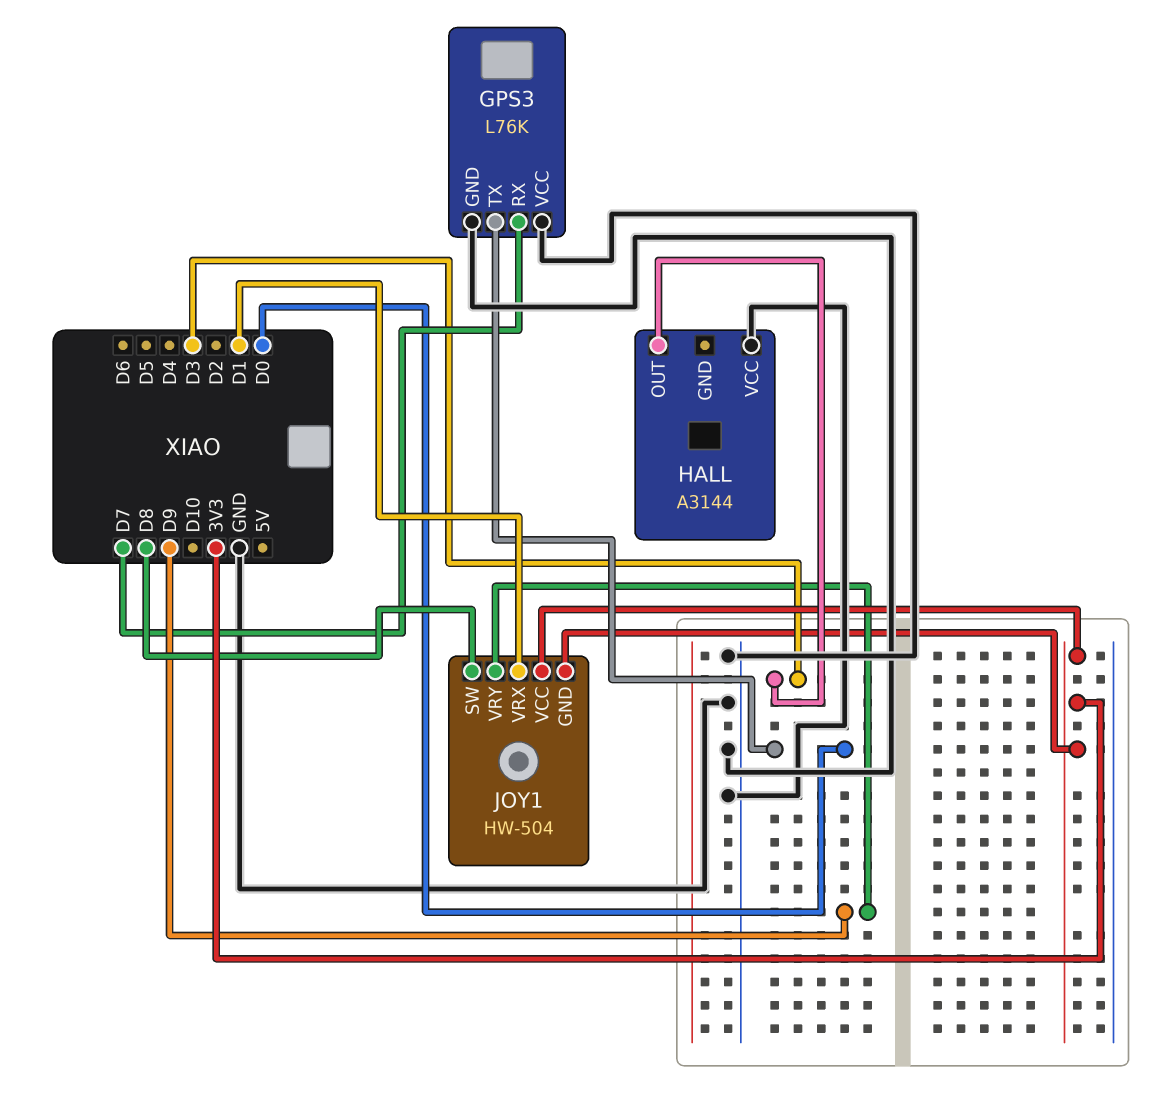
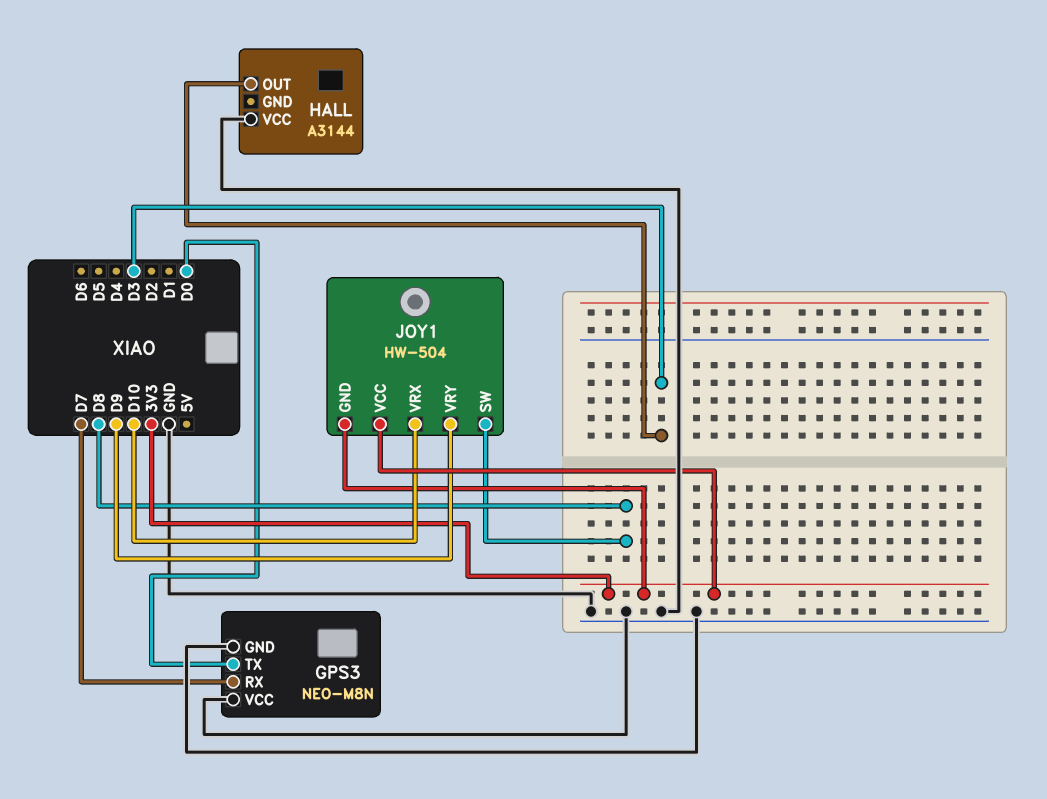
GPS3: L76K -> NEO-M8N
JOY1 pin VRX: D1 -> D10

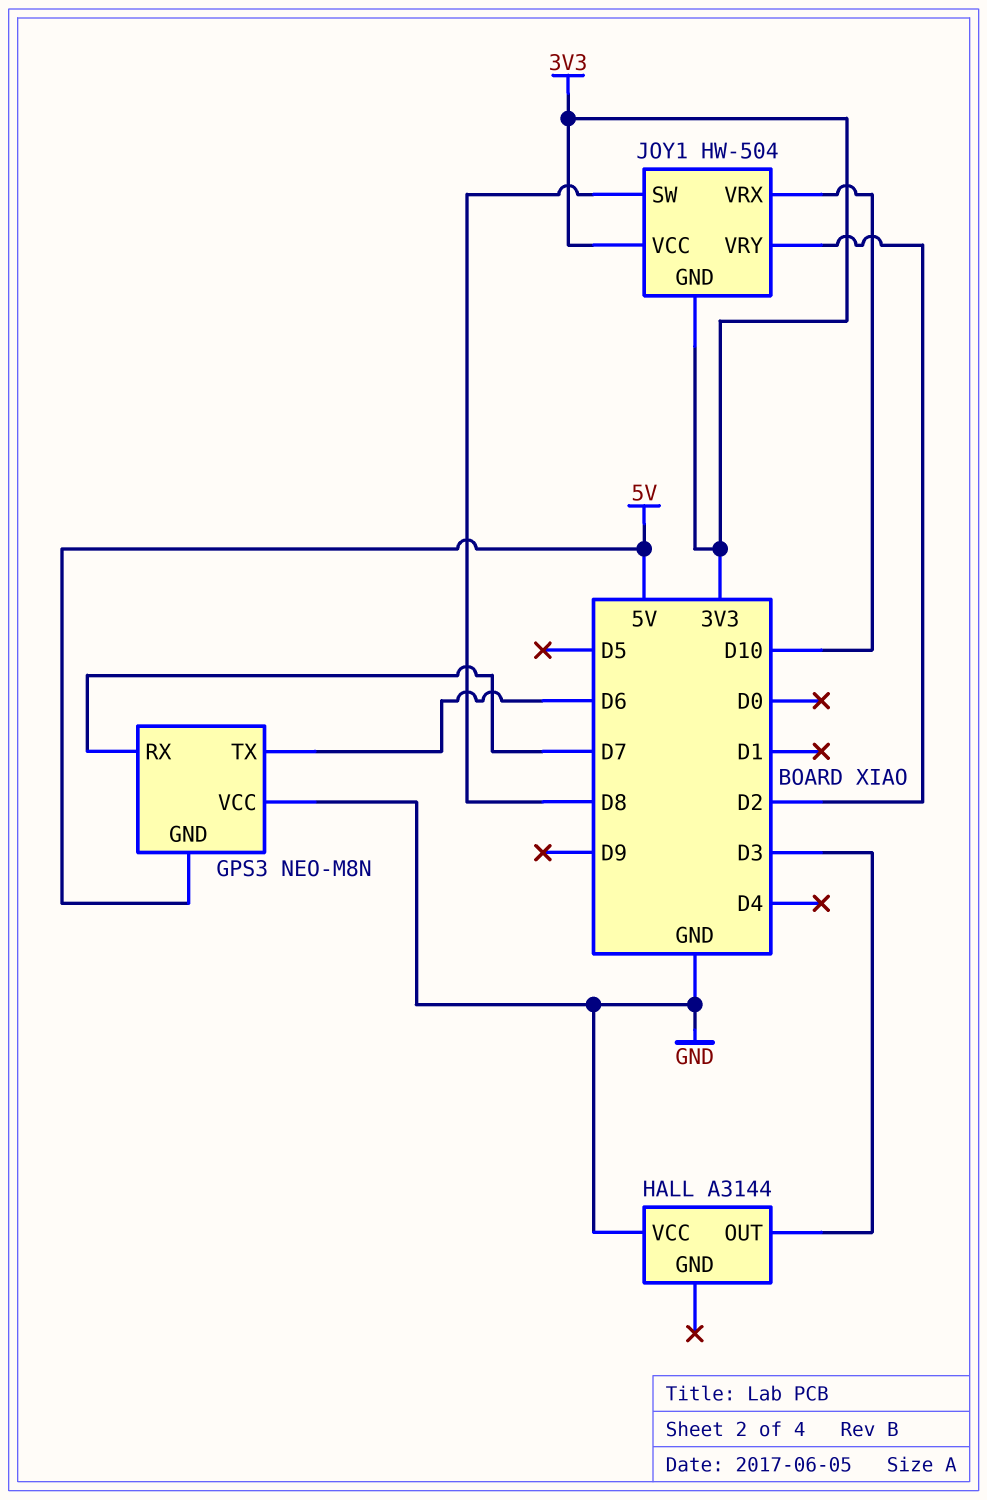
GPS3 pin GND: GND -> 5V
GPS3 pin TX: D0 -> D6
JOY1 pin VRY: D9 -> D2

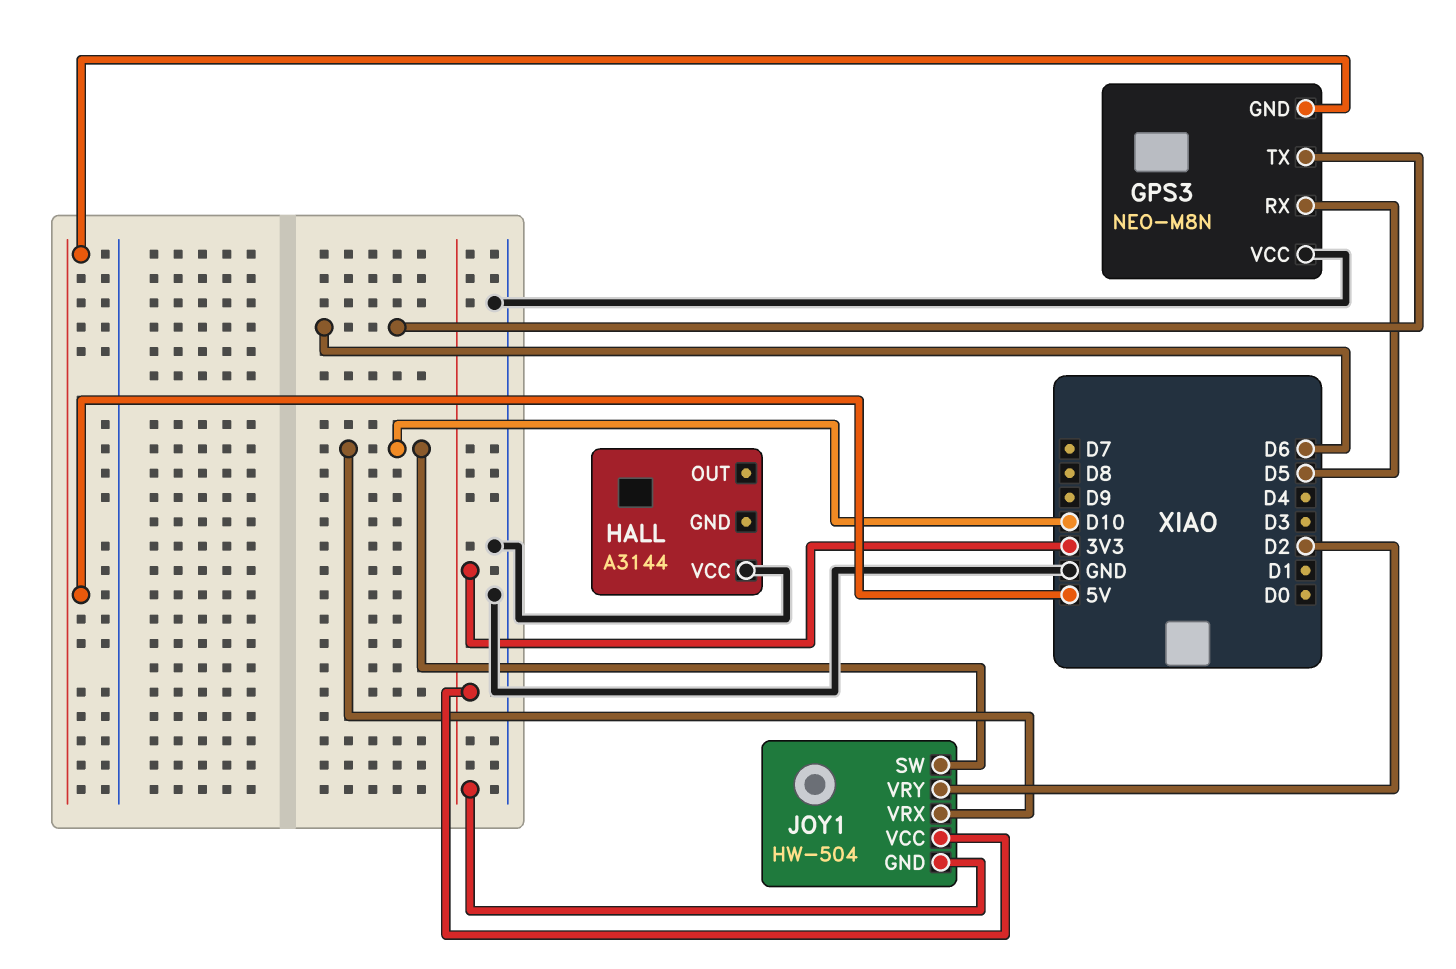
GPS3 pin RX: D7 -> D5
HALL pin OUT: D3 -> none
JOY1 pin SW: D8 -> D10

